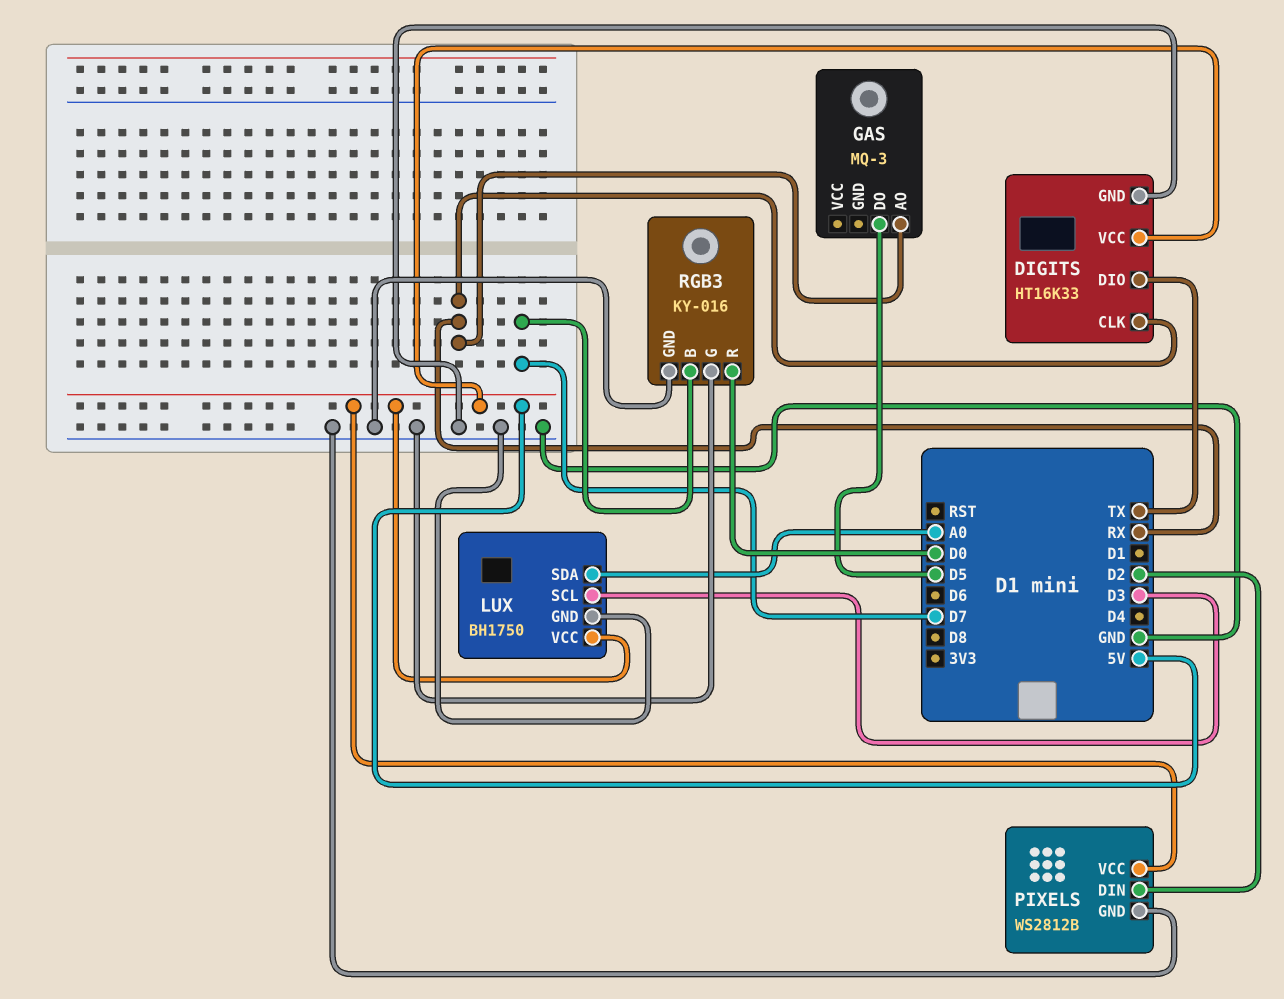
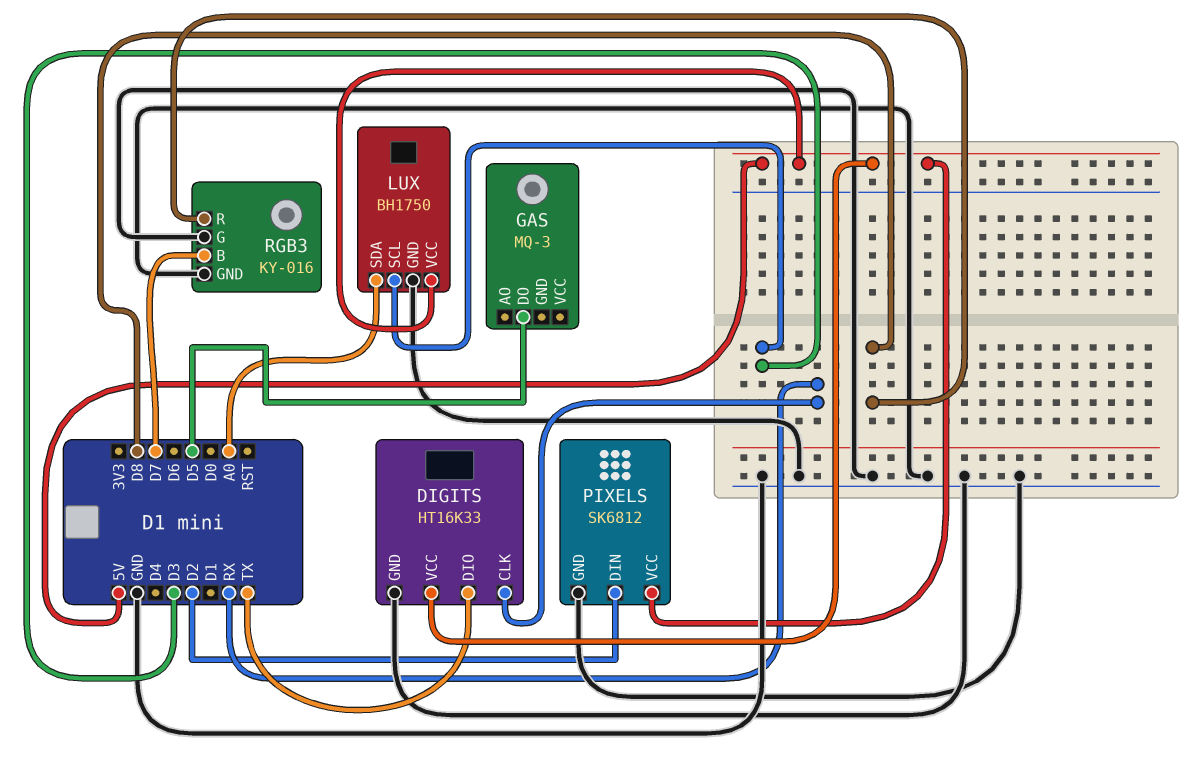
GAS pin AO: RX -> none
PIXELS: WS2812B -> SK6812
RGB3 pin R: D0 -> D8

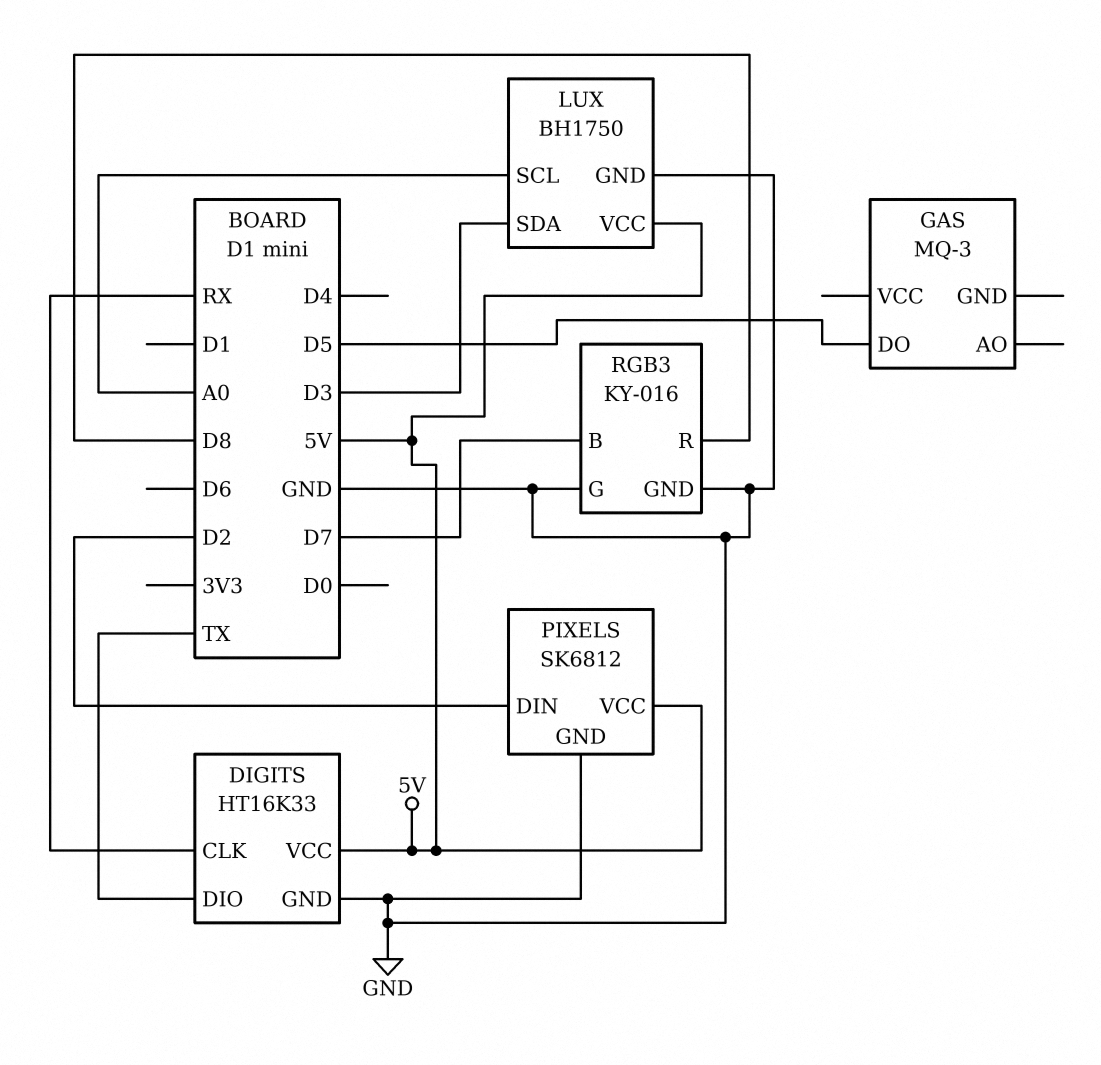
LUX pin SCL: D3 -> A0
LUX pin SDA: A0 -> D3

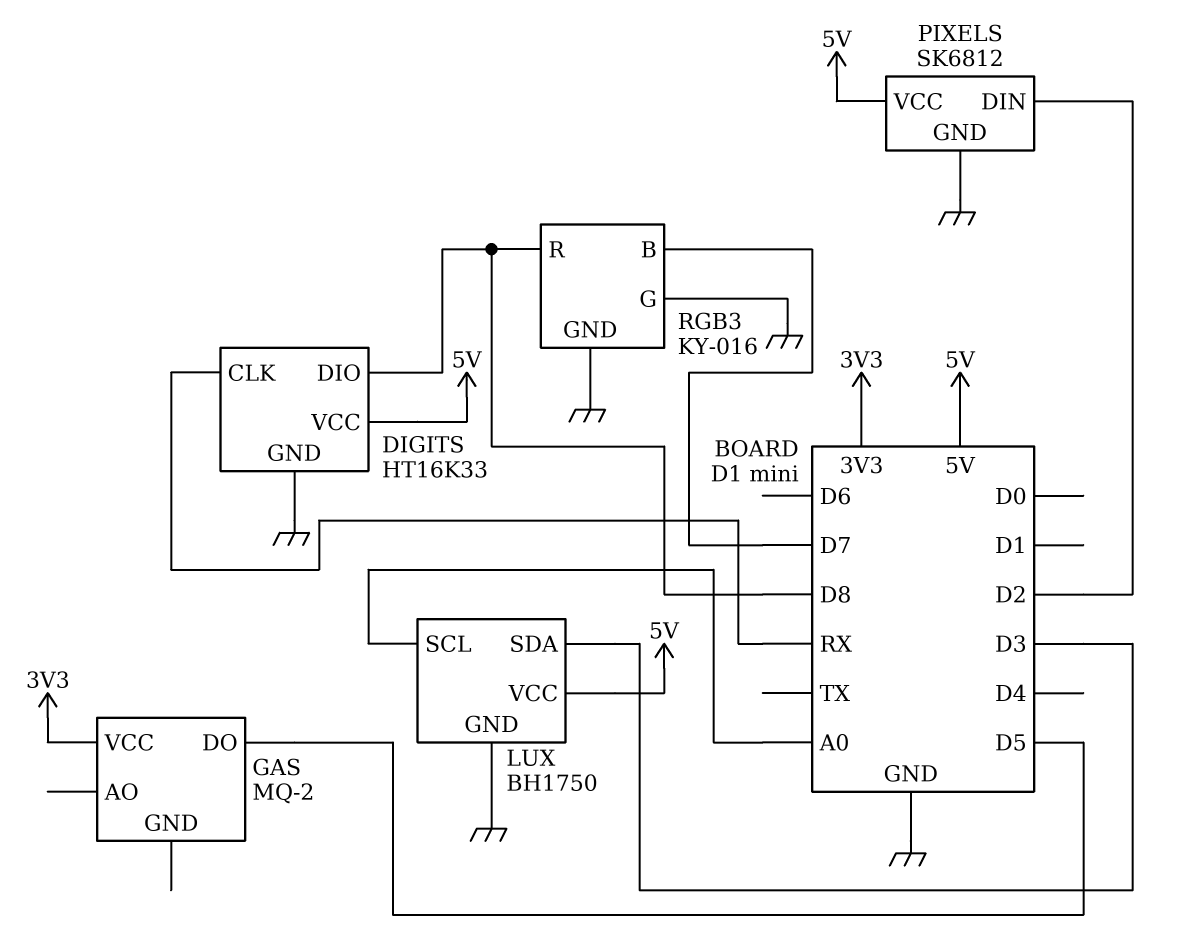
DIGITS pin DIO: TX -> D8
GAS: MQ-3 -> MQ-2
GAS pin VCC: none -> 3V3

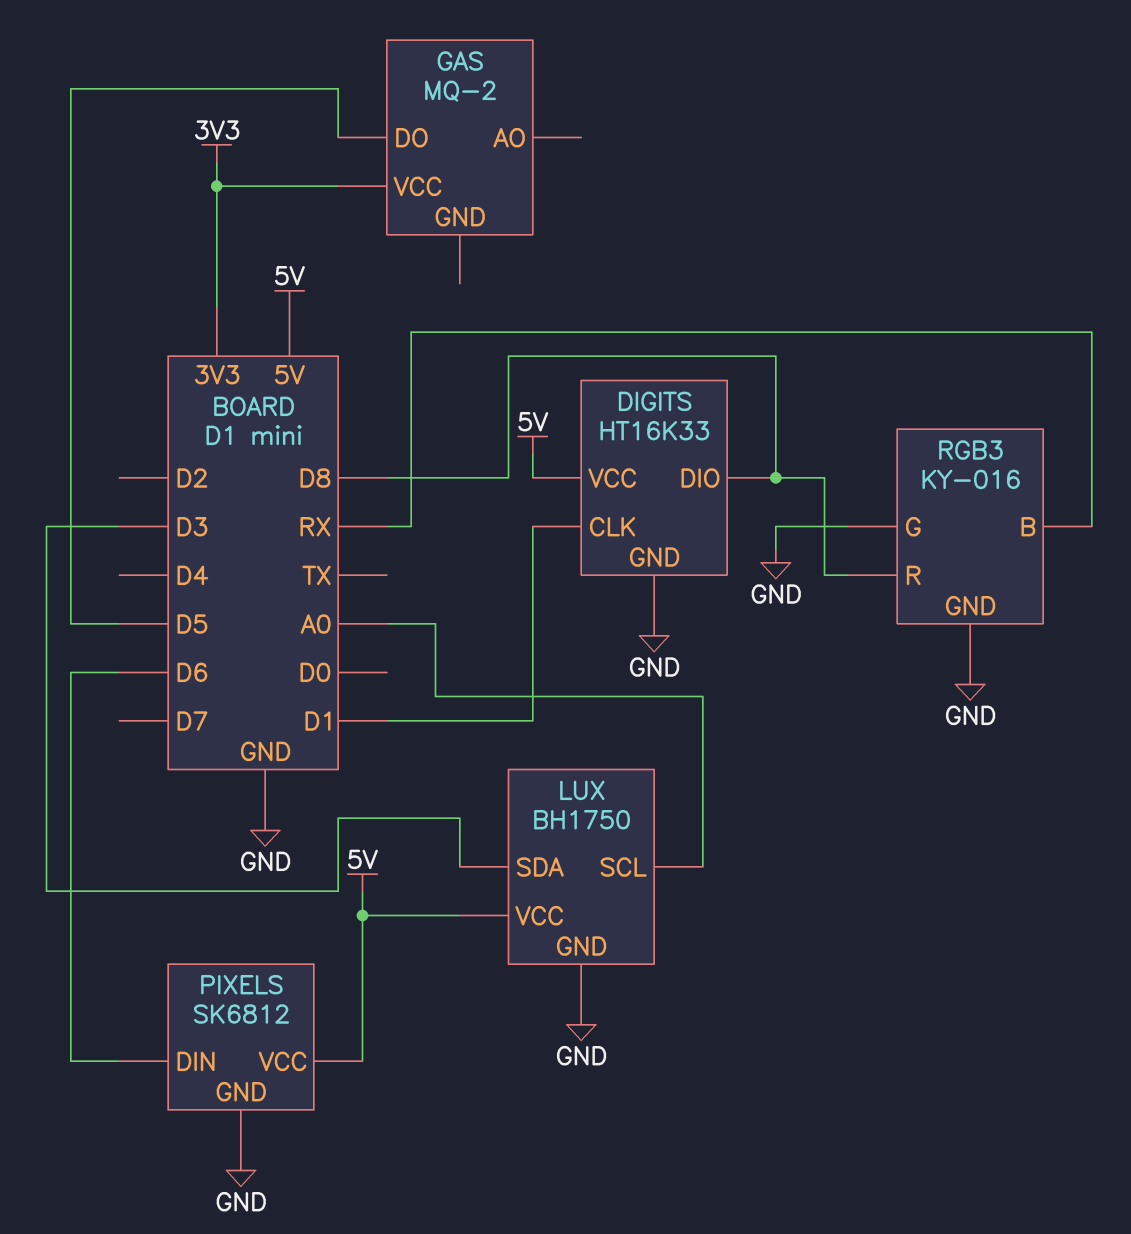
DIGITS pin CLK: RX -> D1
PIXELS pin DIN: D2 -> D6
RGB3 pin B: D7 -> RX

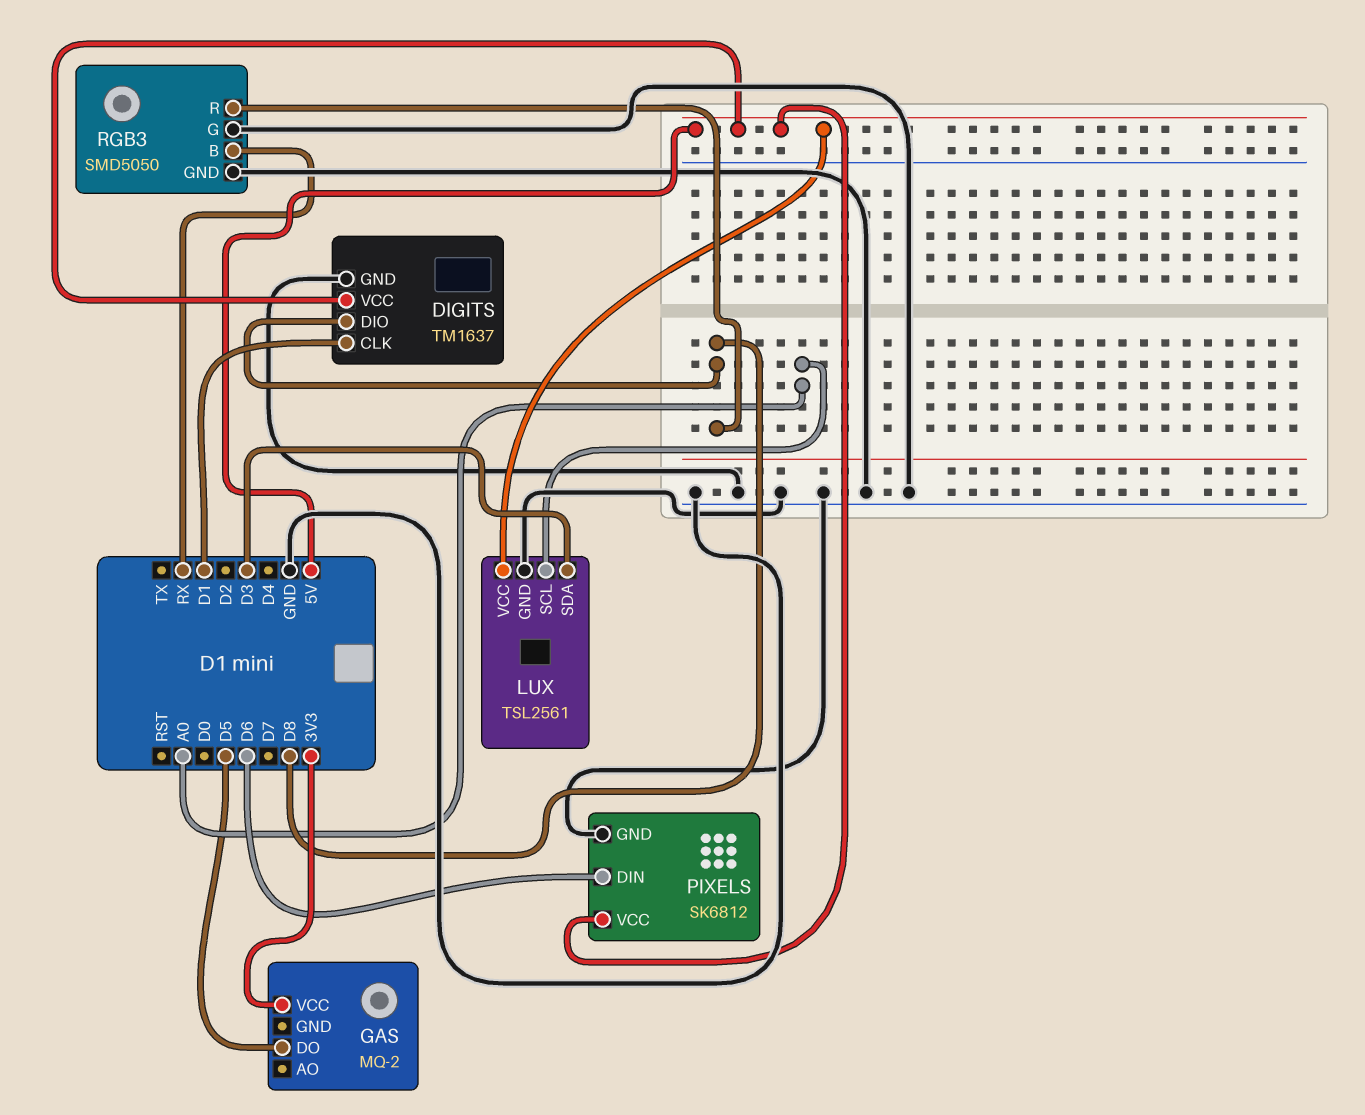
DIGITS: HT16K33 -> TM1637
LUX: BH1750 -> TSL2561
RGB3: KY-016 -> SMD5050

